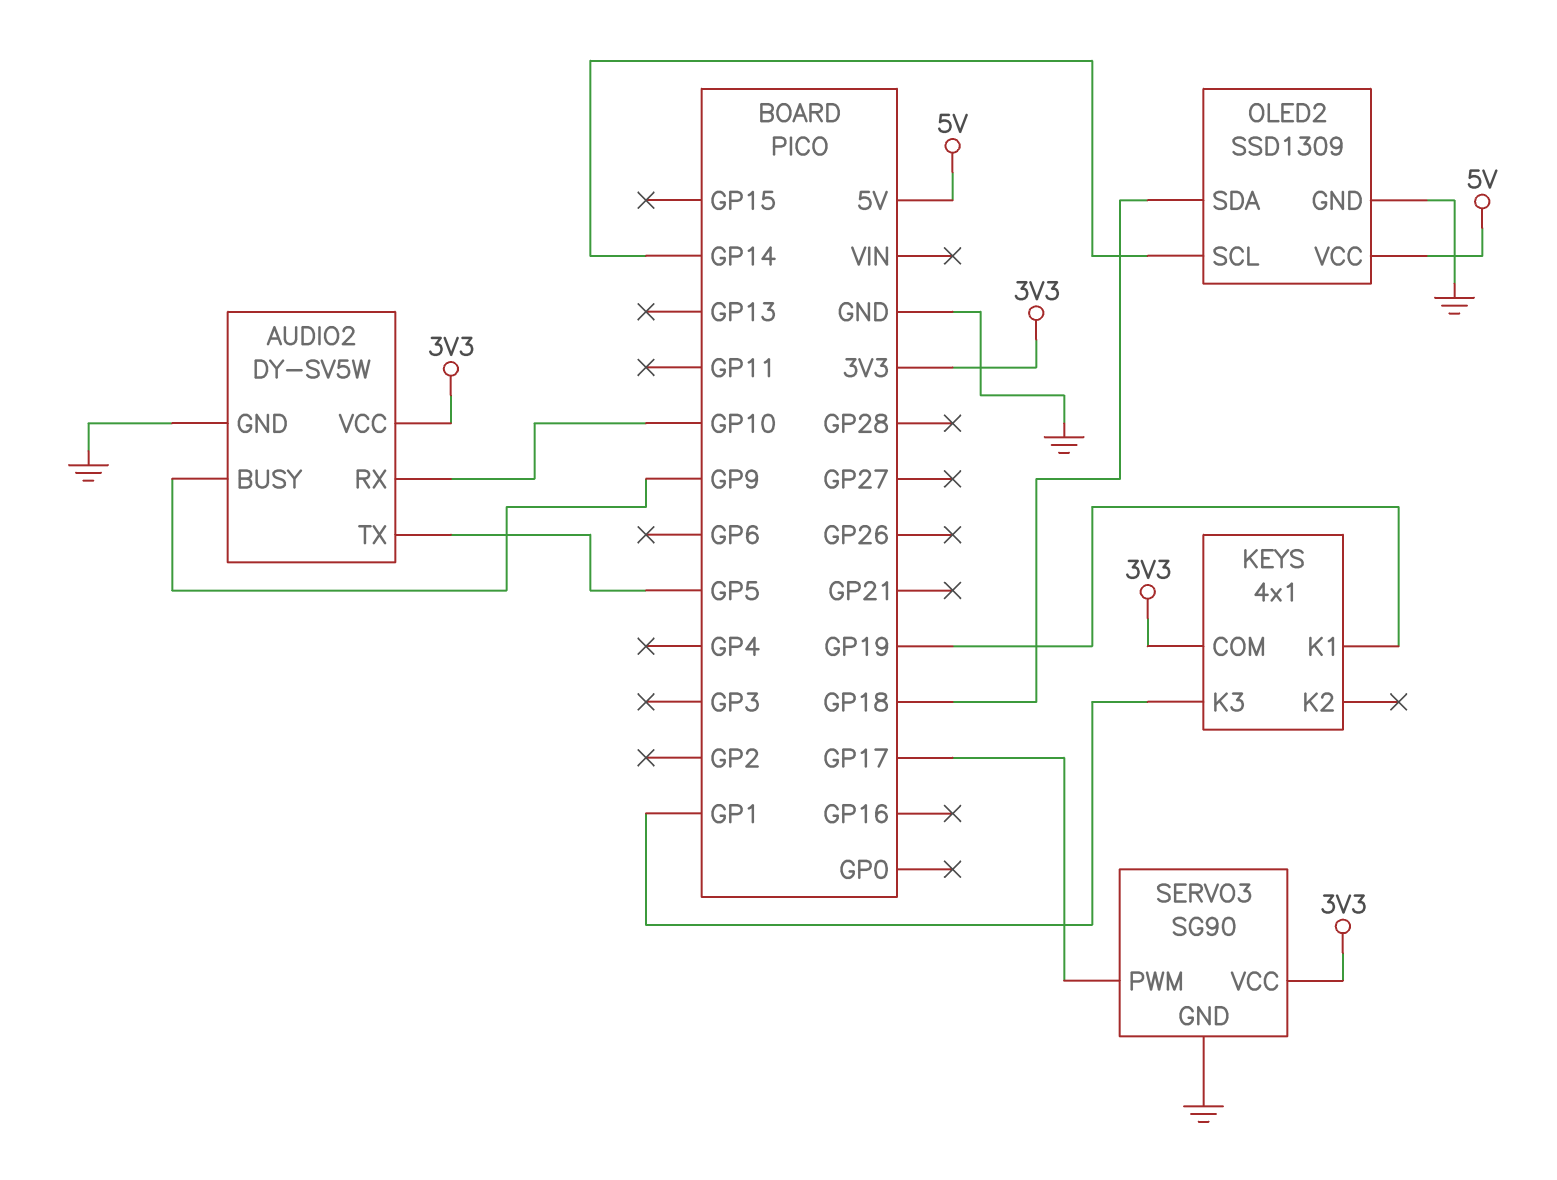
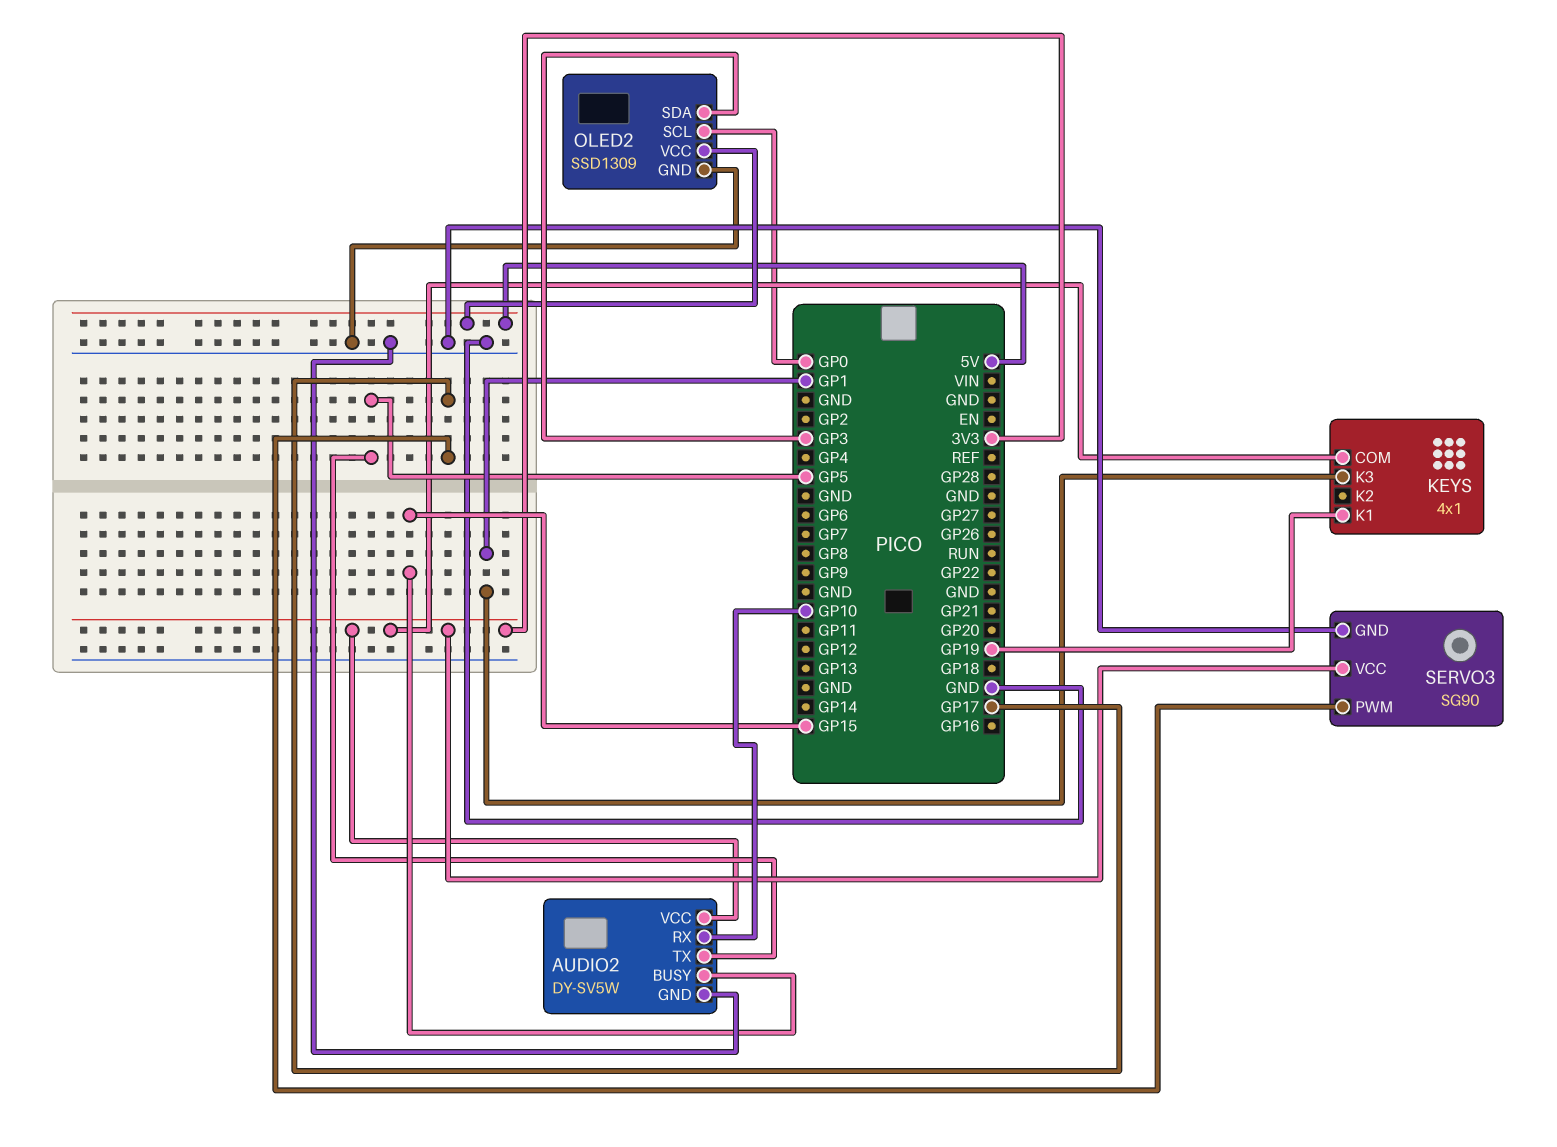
AUDIO2 pin BUSY: GP9 -> GP15
OLED2 pin SCL: GP14 -> GP0
OLED2 pin SDA: GP18 -> GP3

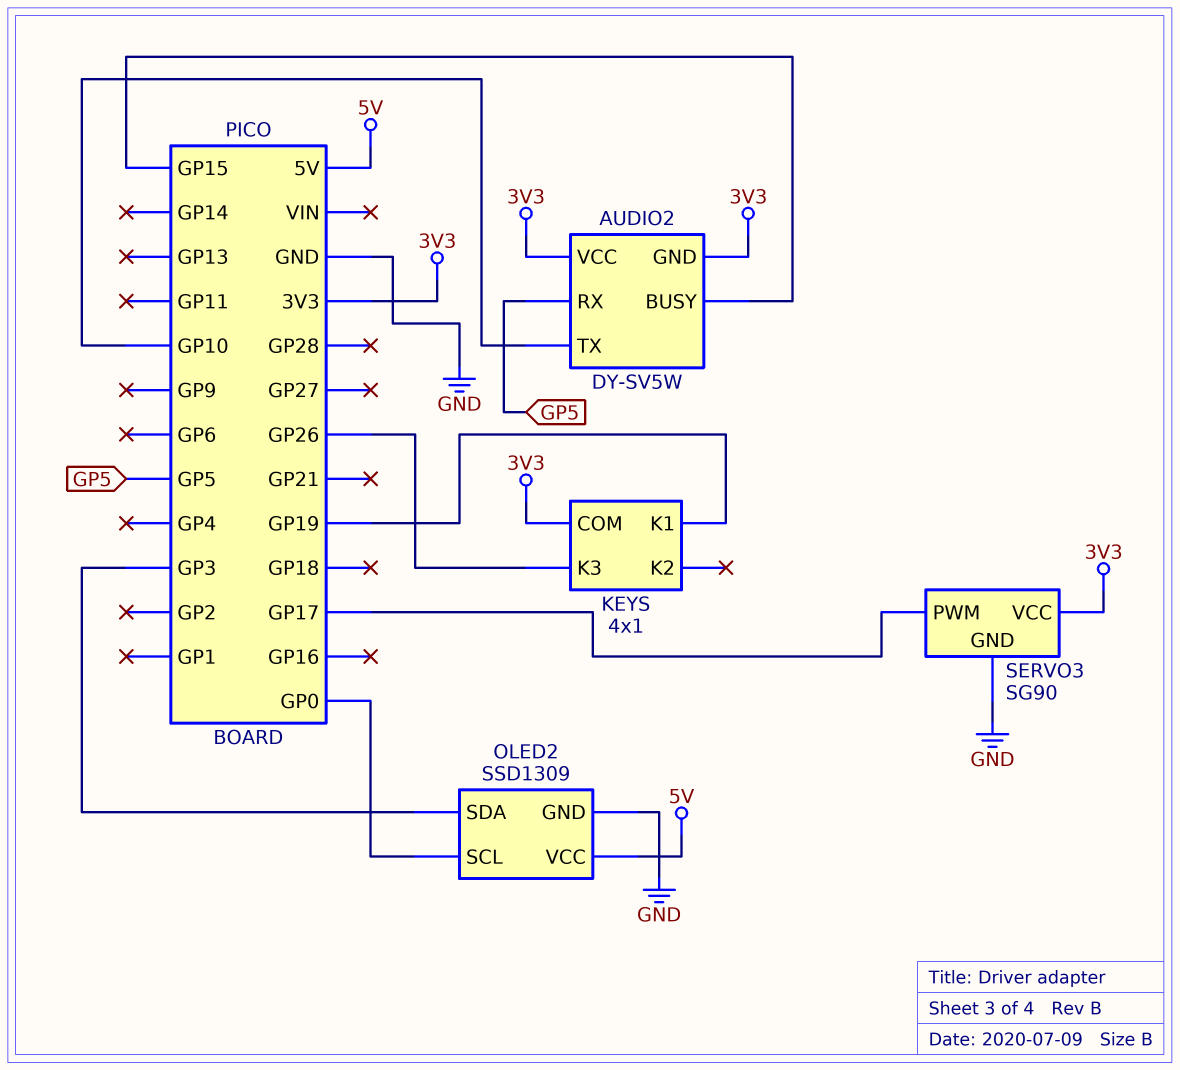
AUDIO2 pin GND: GND -> 3V3
AUDIO2 pin RX: GP10 -> GP5
AUDIO2 pin TX: GP5 -> GP10
KEYS pin K3: GP1 -> GP26

